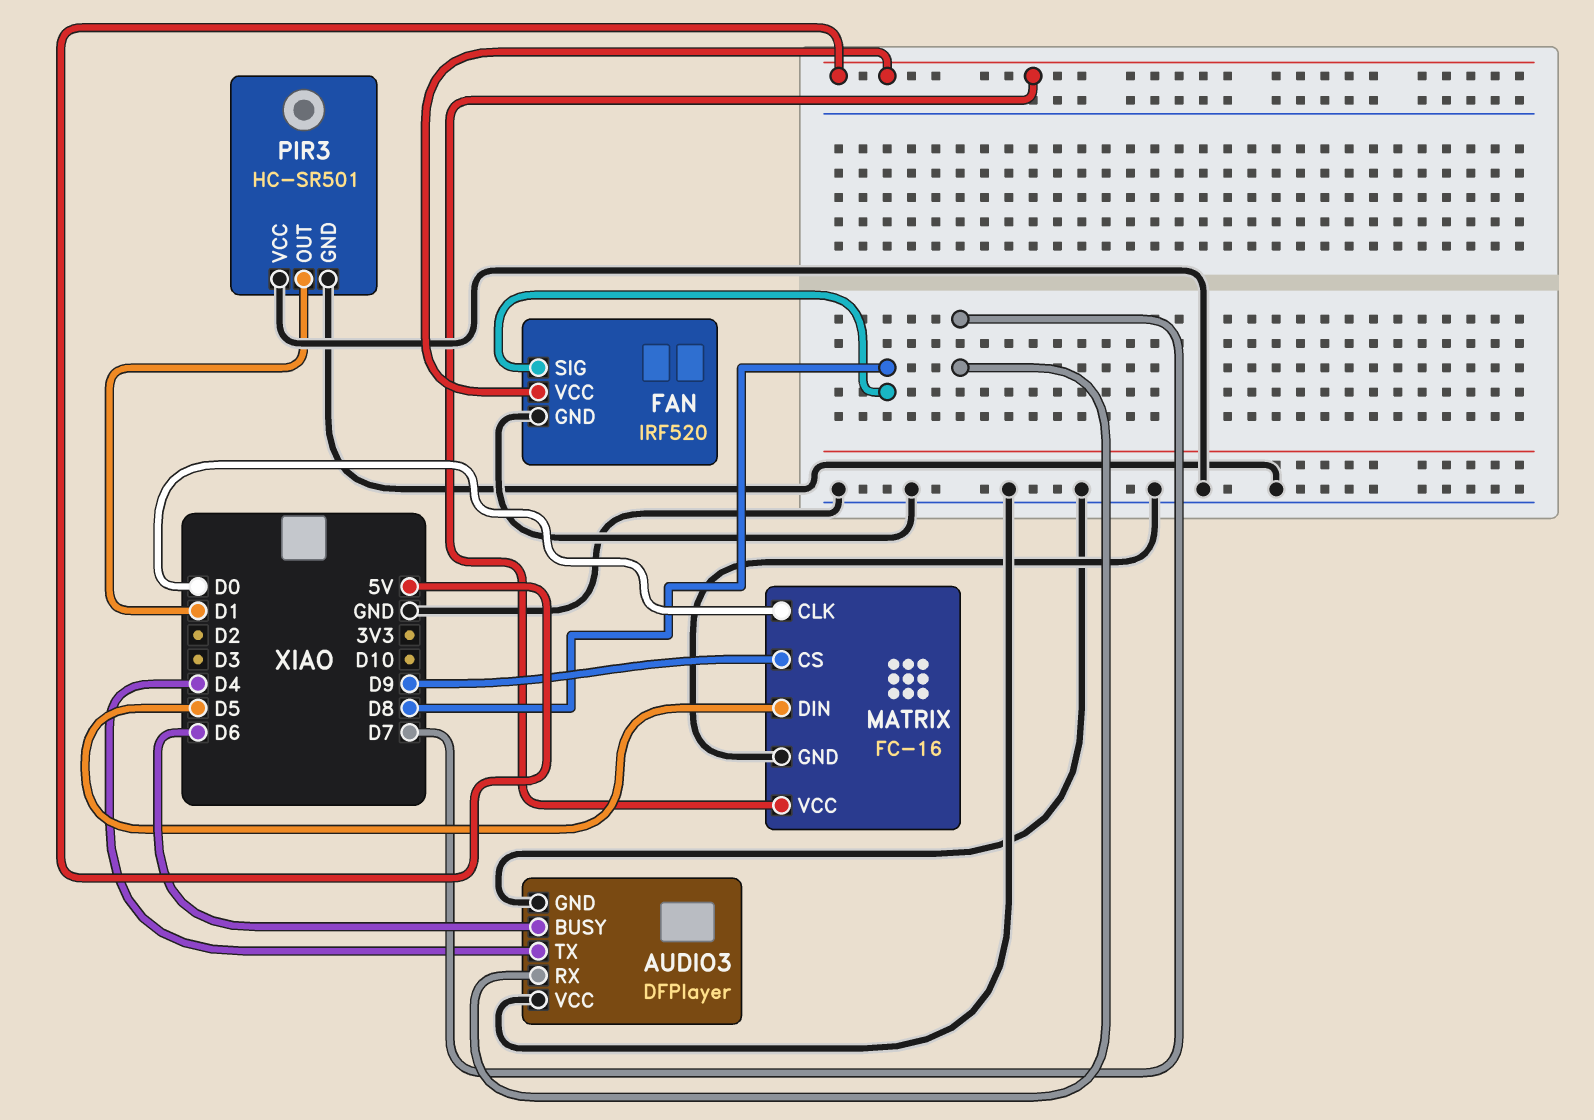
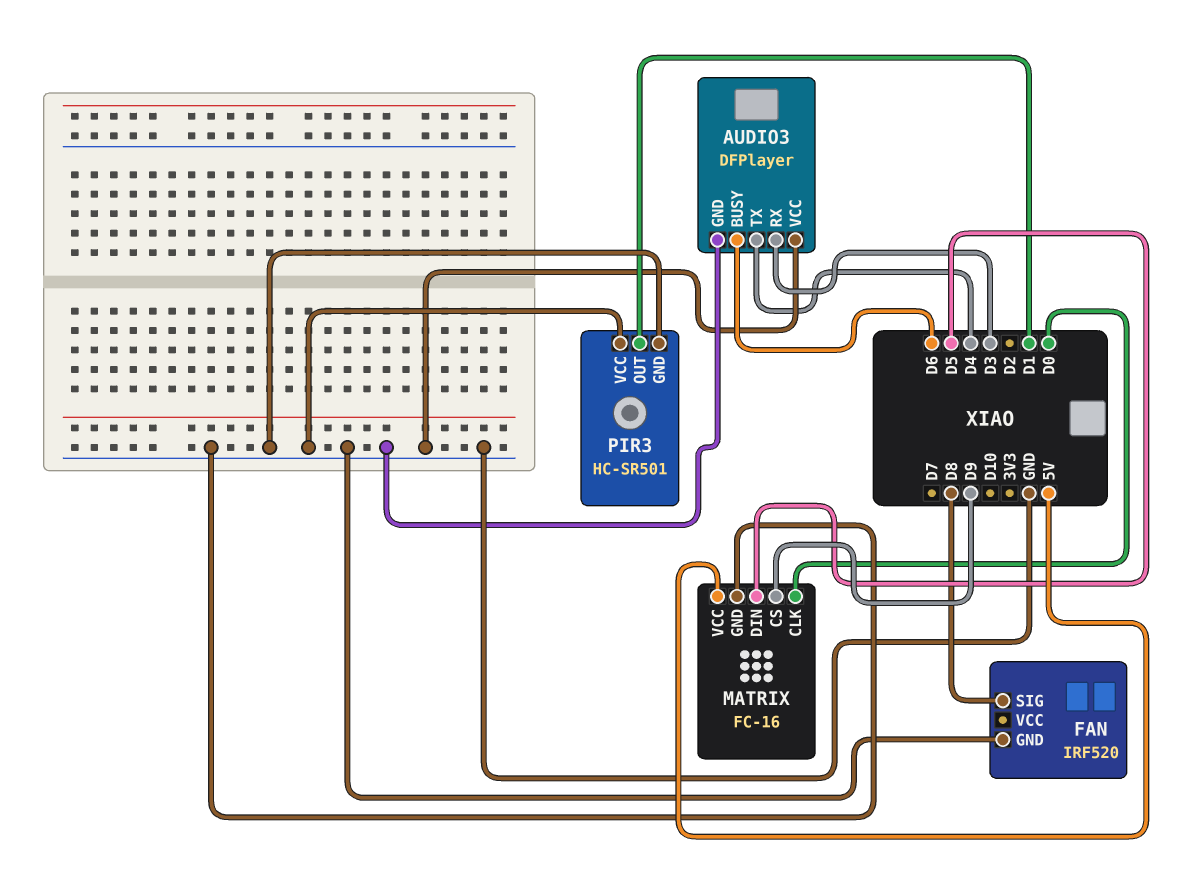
AUDIO3 pin RX: D7 -> D3
FAN pin VCC: 5V -> none

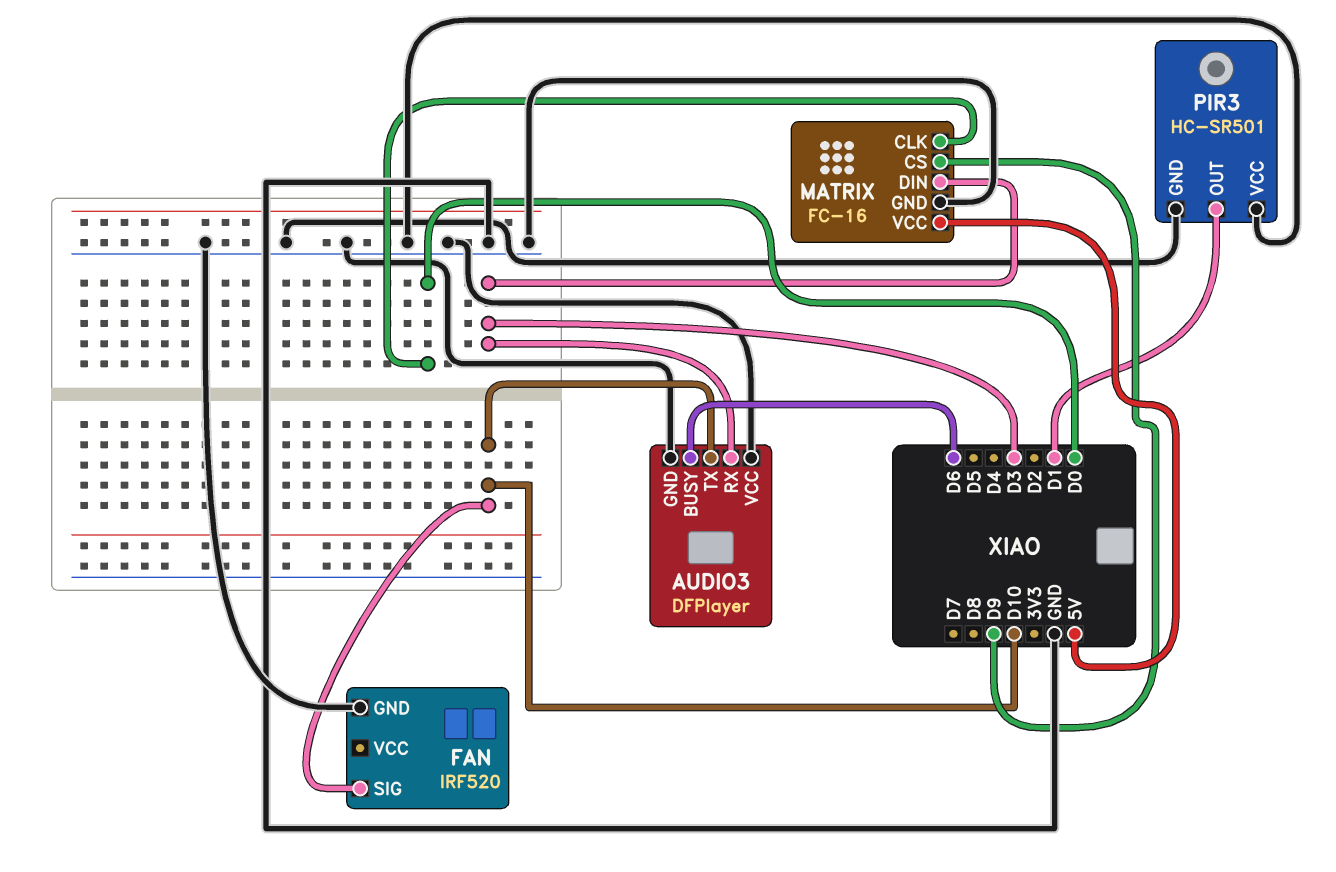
AUDIO3 pin TX: D4 -> D10
FAN pin SIG: D8 -> D10
MATRIX pin DIN: D5 -> D3

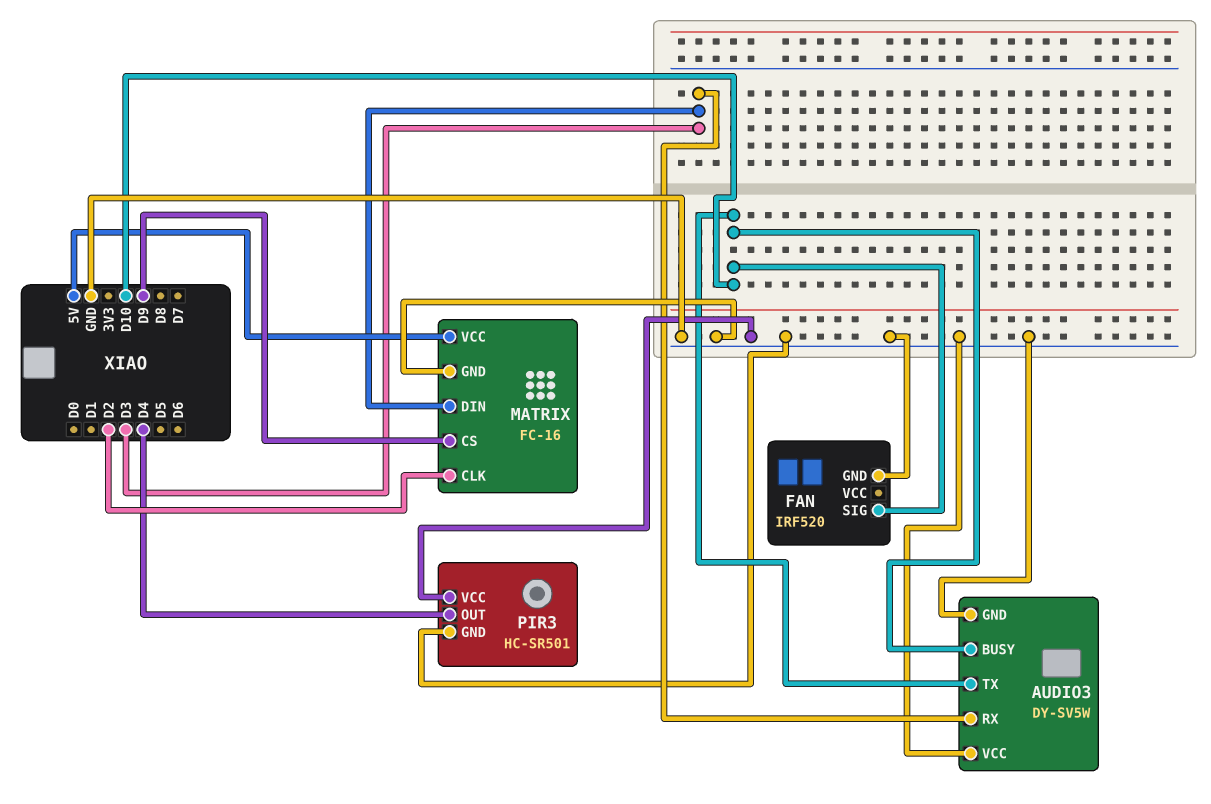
AUDIO3: DFPlayer -> DY-SV5W
AUDIO3 pin BUSY: D6 -> D10
MATRIX pin CLK: D0 -> D2
PIR3 pin OUT: D1 -> D4

